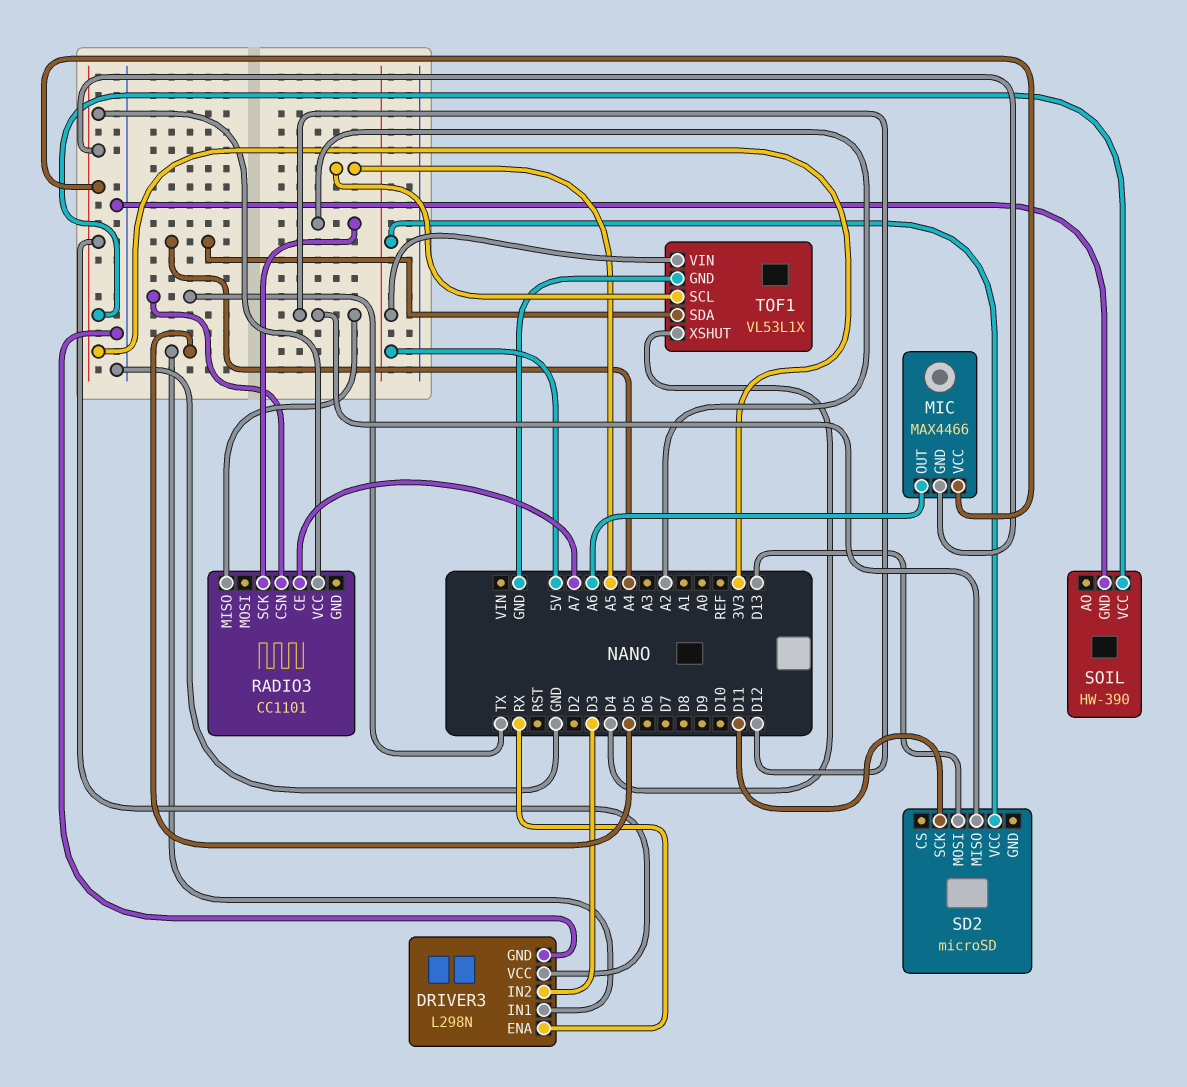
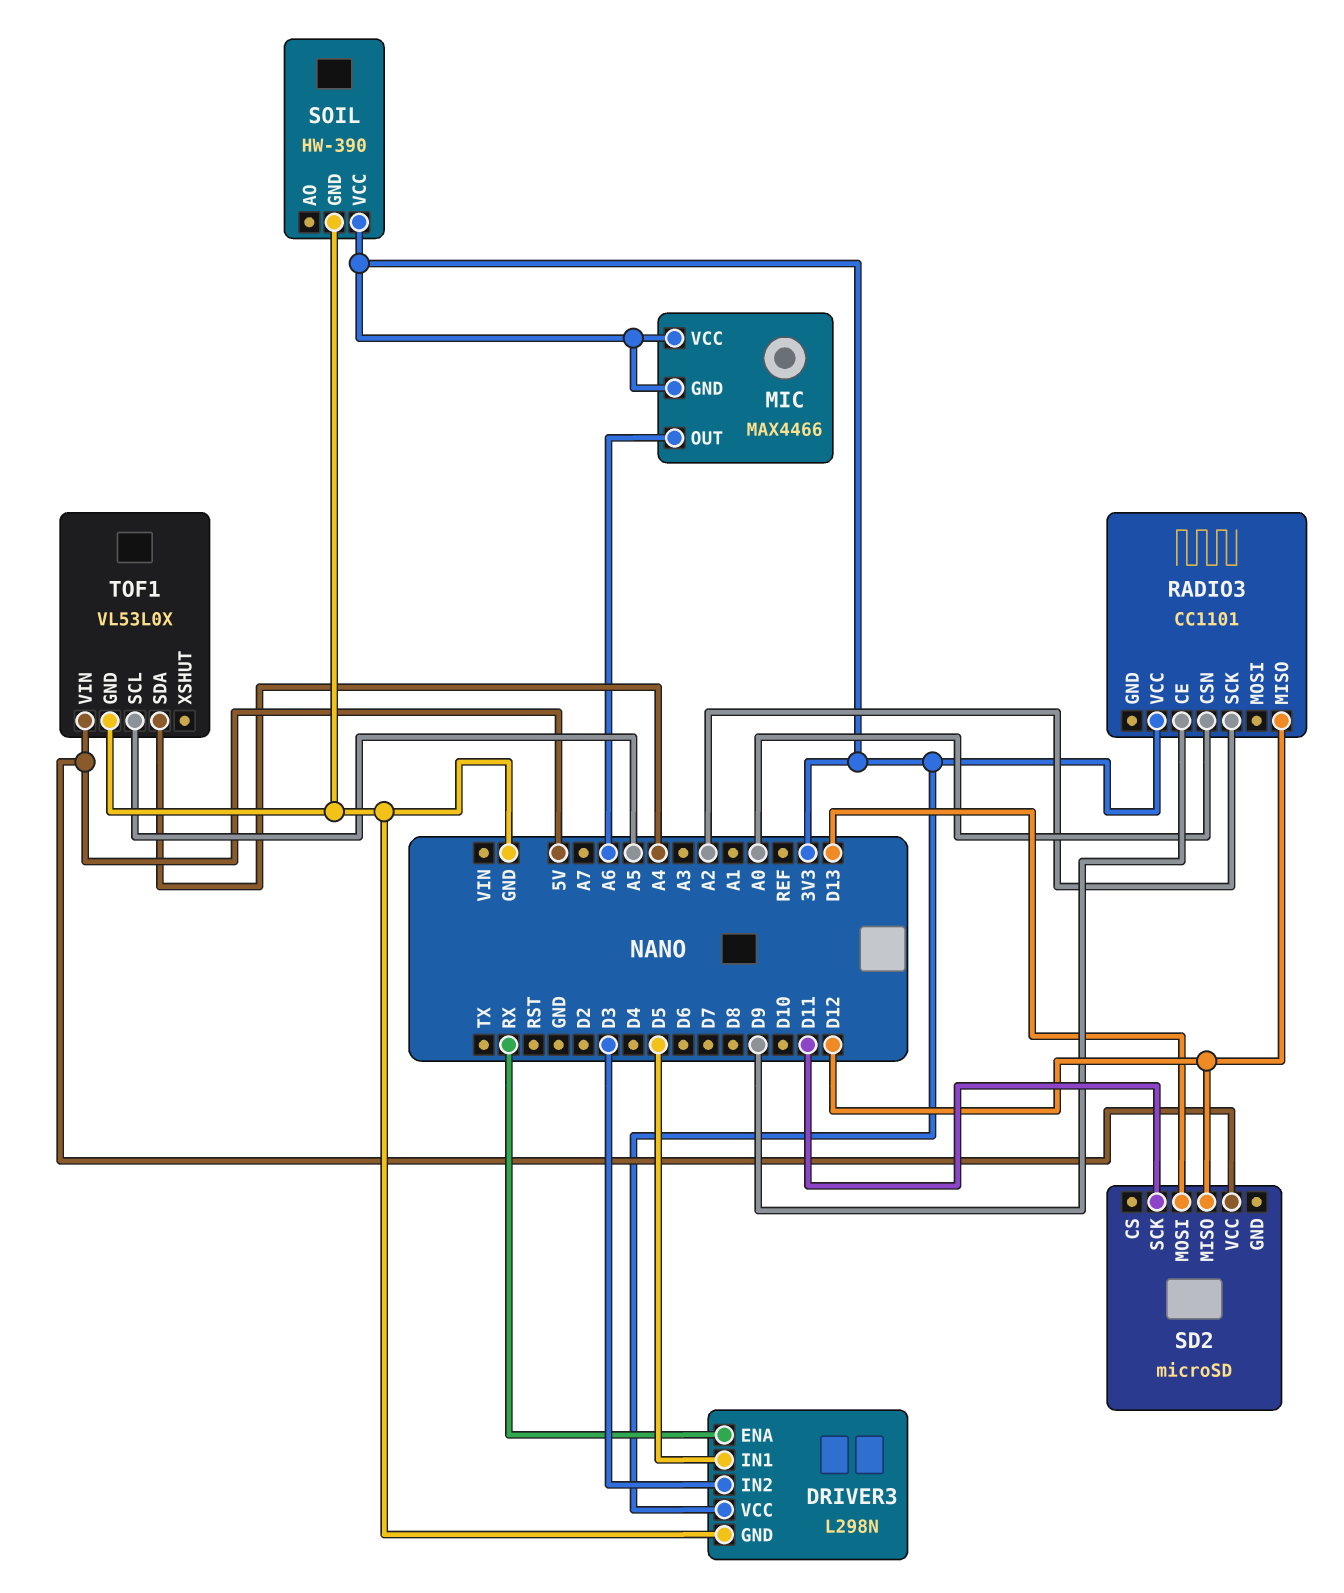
RADIO3 pin CE: A7 -> D9
RADIO3 pin CSN: TX -> A0
TOF1: VL53L1X -> VL53L0X
TOF1 pin XSHUT: D4 -> none

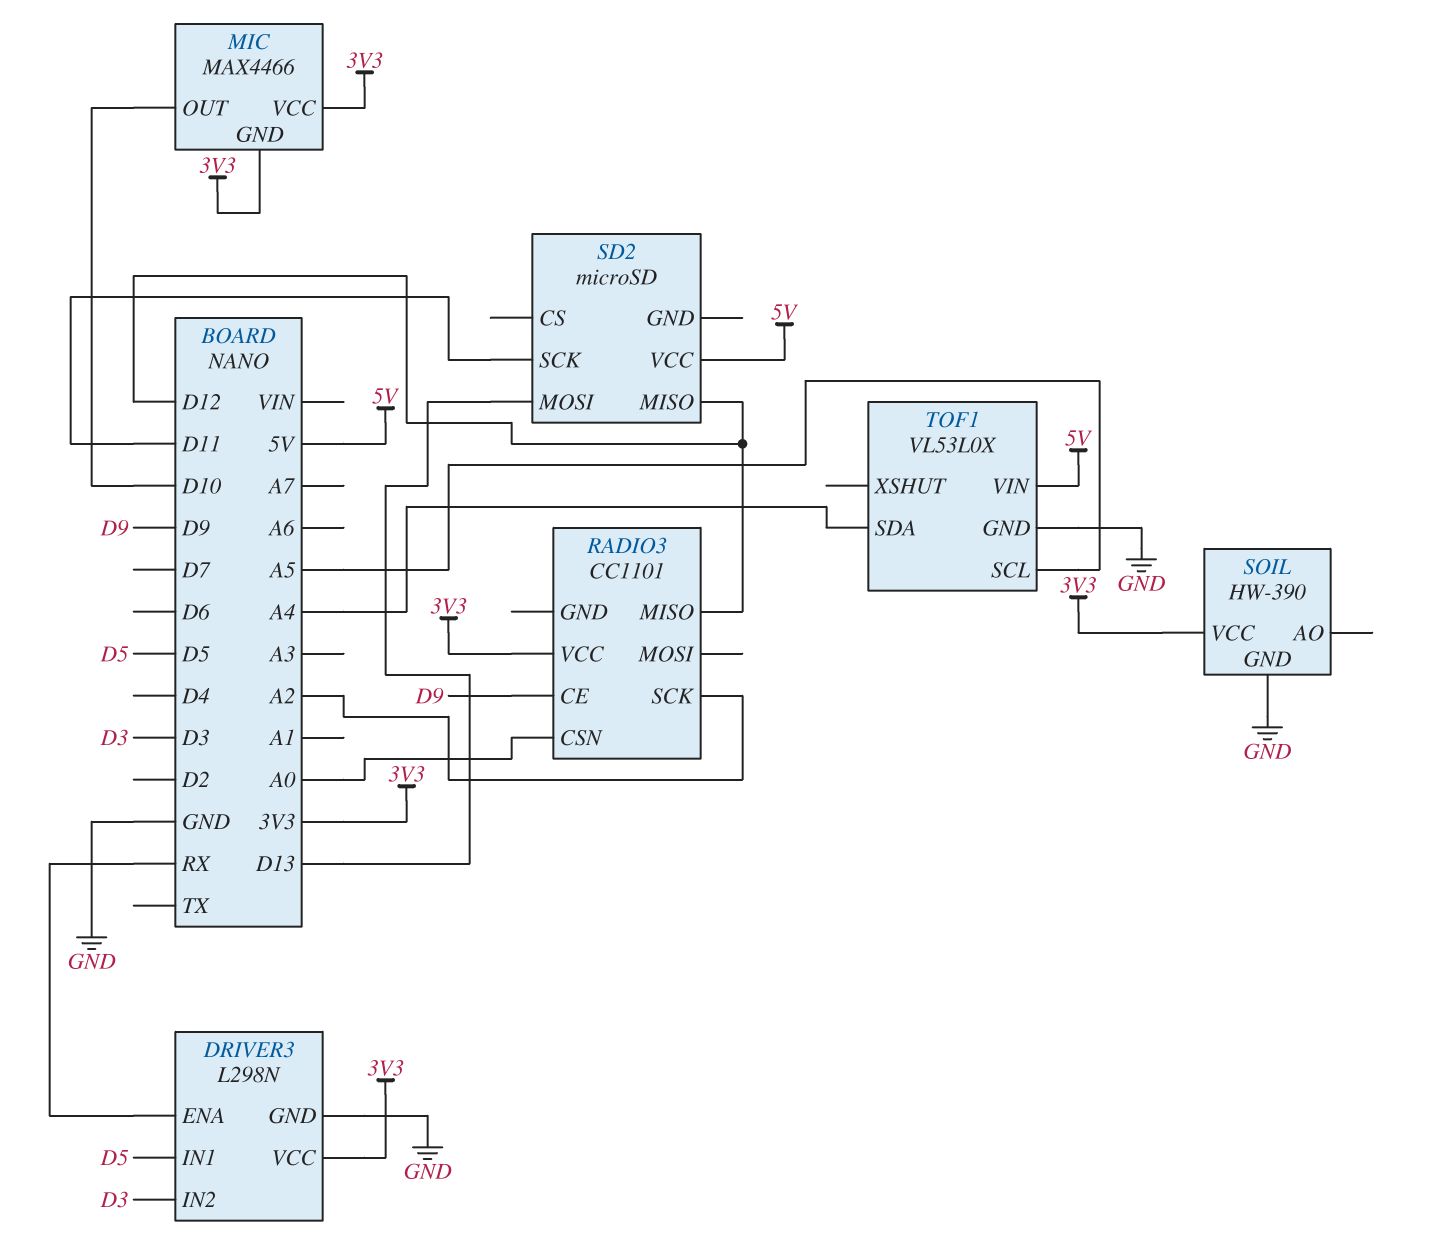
MIC pin OUT: A6 -> D10

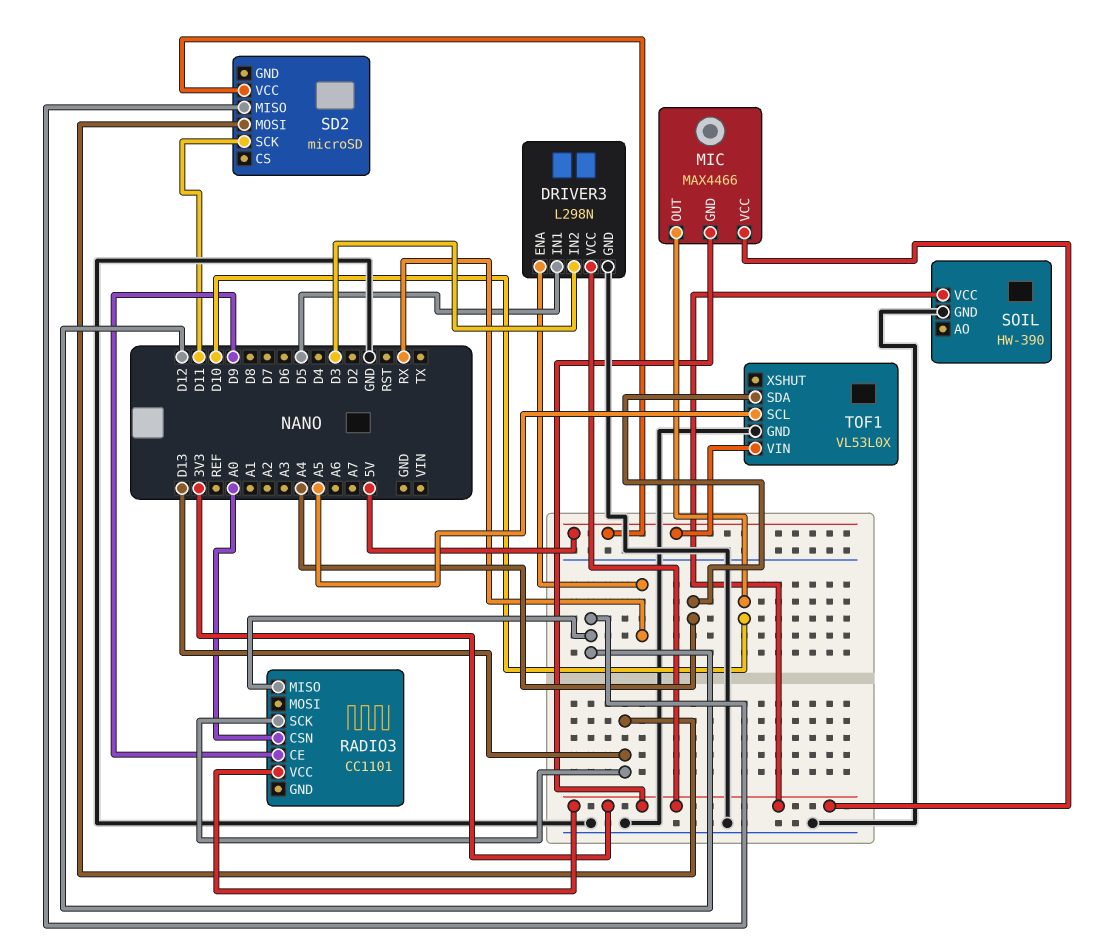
RADIO3 pin SCK: A2 -> D13

